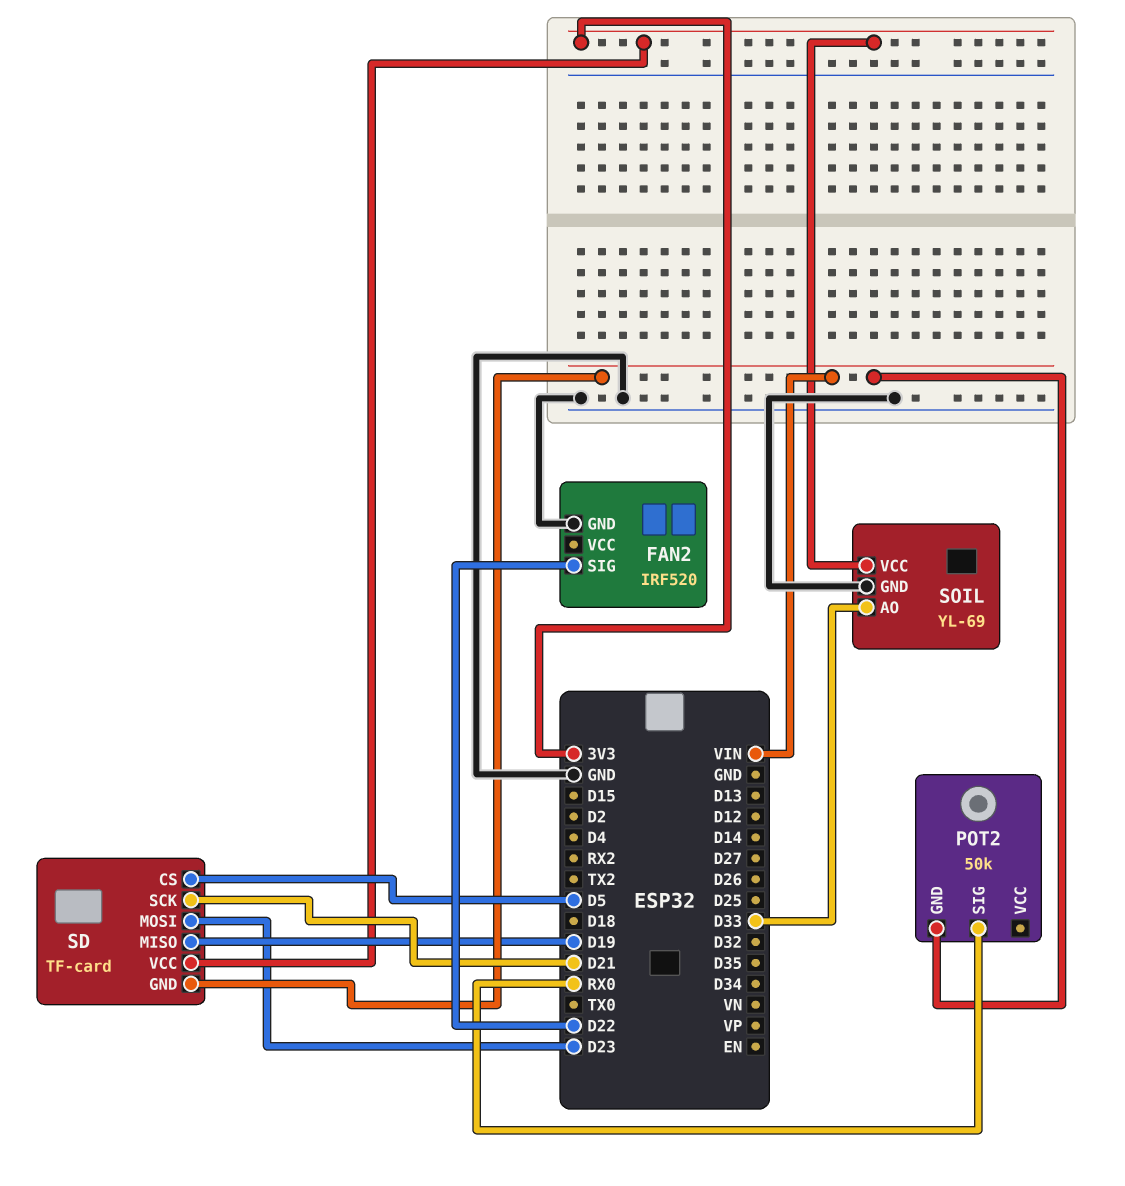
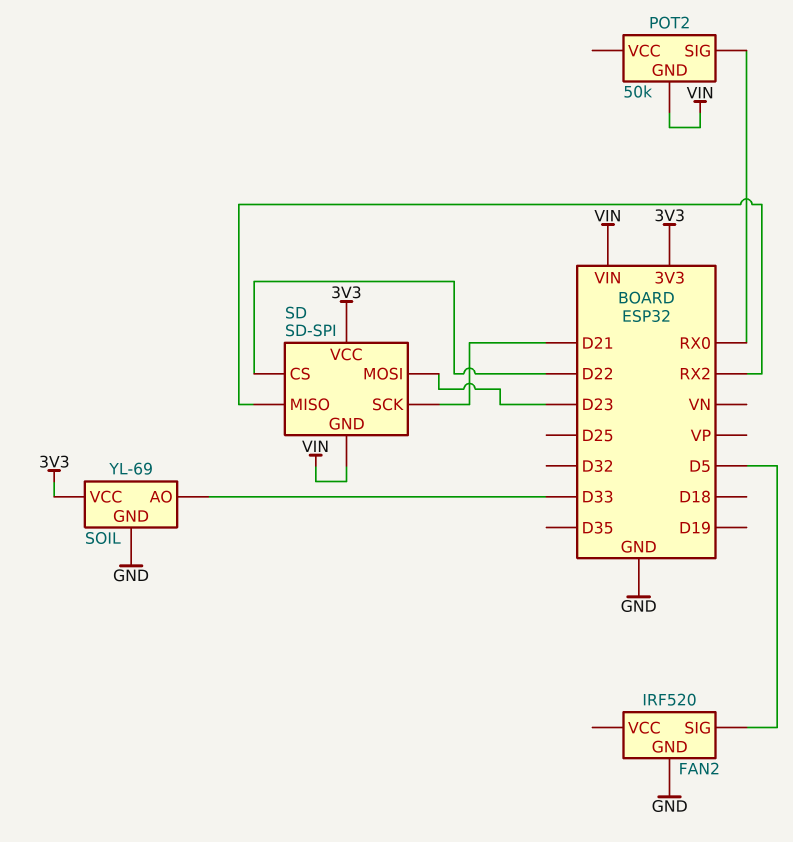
FAN2 pin SIG: D22 -> D5
SD: TF-card -> SD-SPI
SD pin CS: D5 -> D22
SD pin MISO: D19 -> RX2

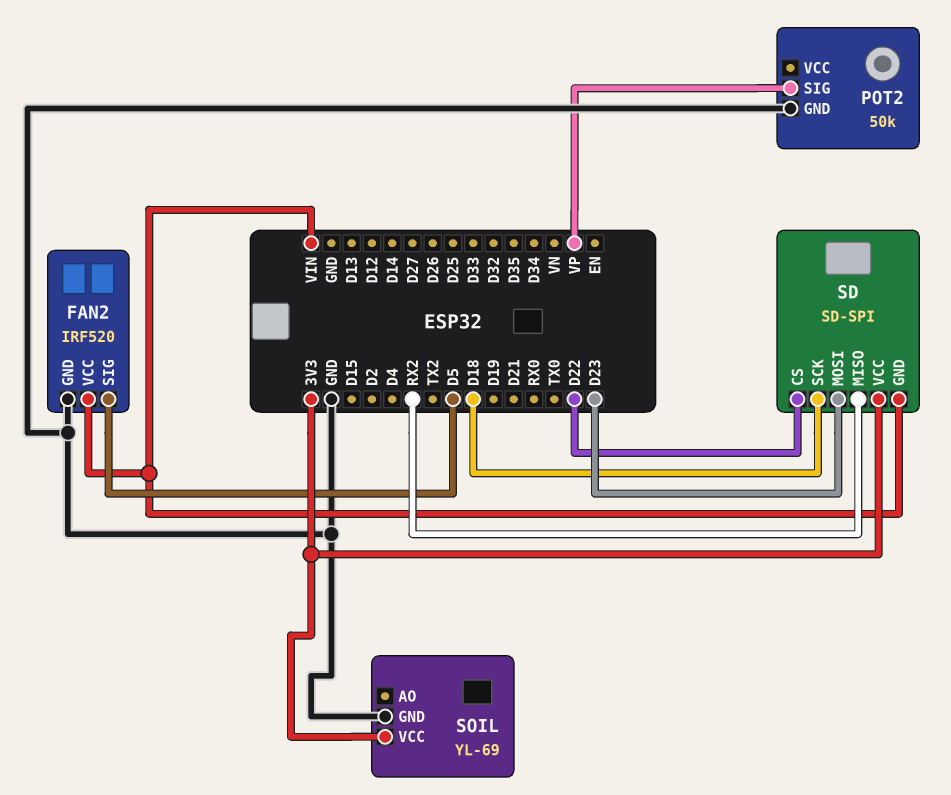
FAN2 pin VCC: none -> VIN
POT2 pin GND: VIN -> GND
POT2 pin SIG: RX0 -> VP
SD pin SCK: D21 -> D18
SOIL pin AO: D33 -> none

